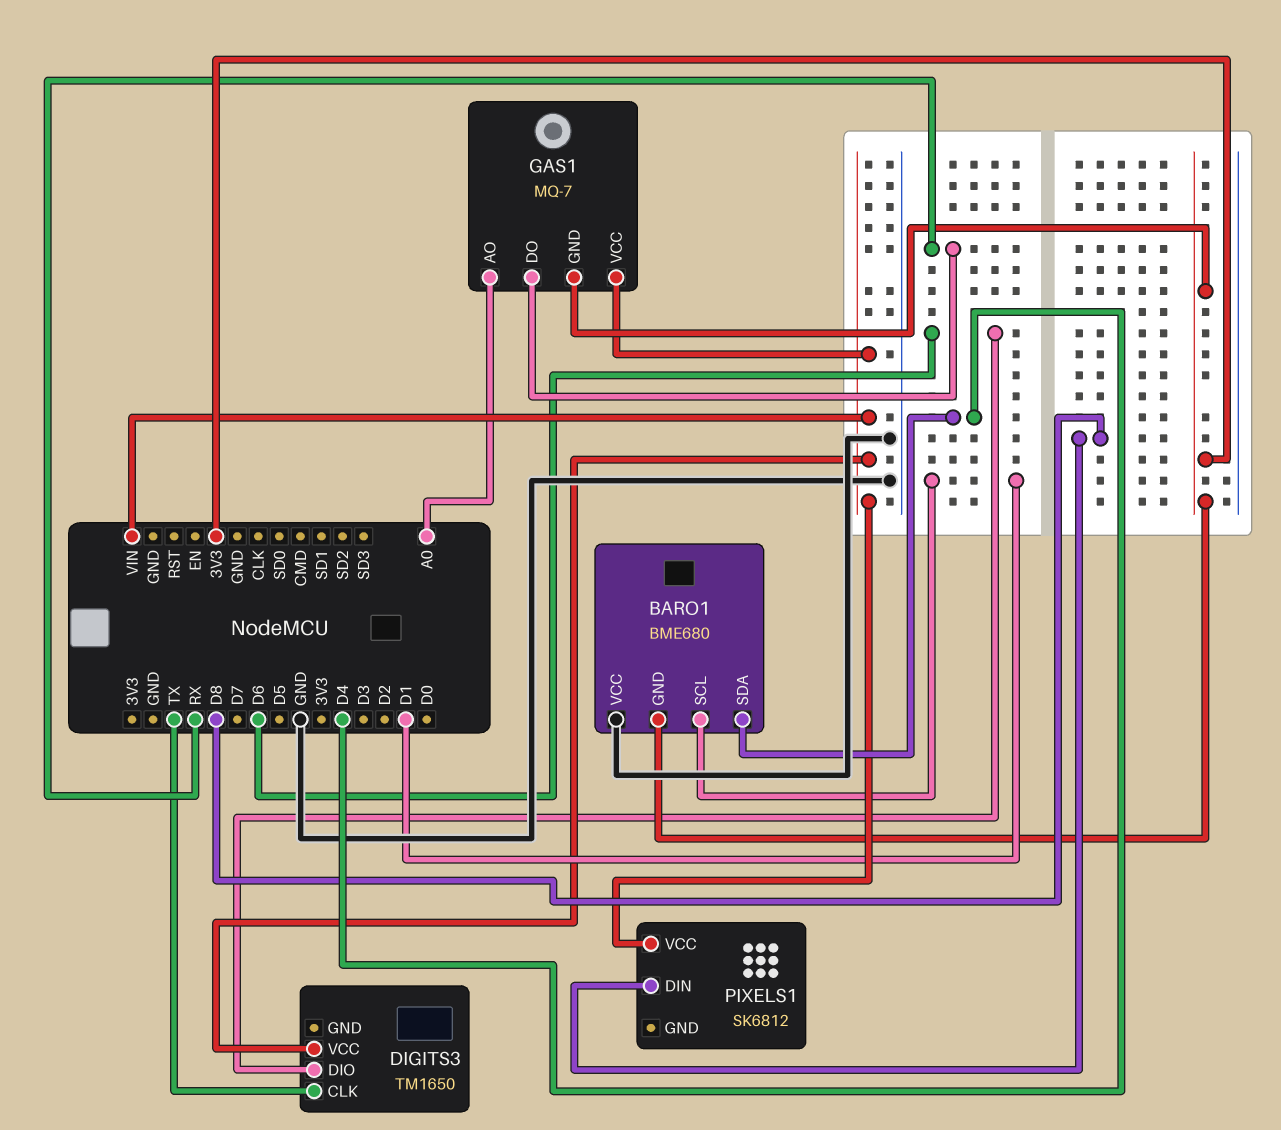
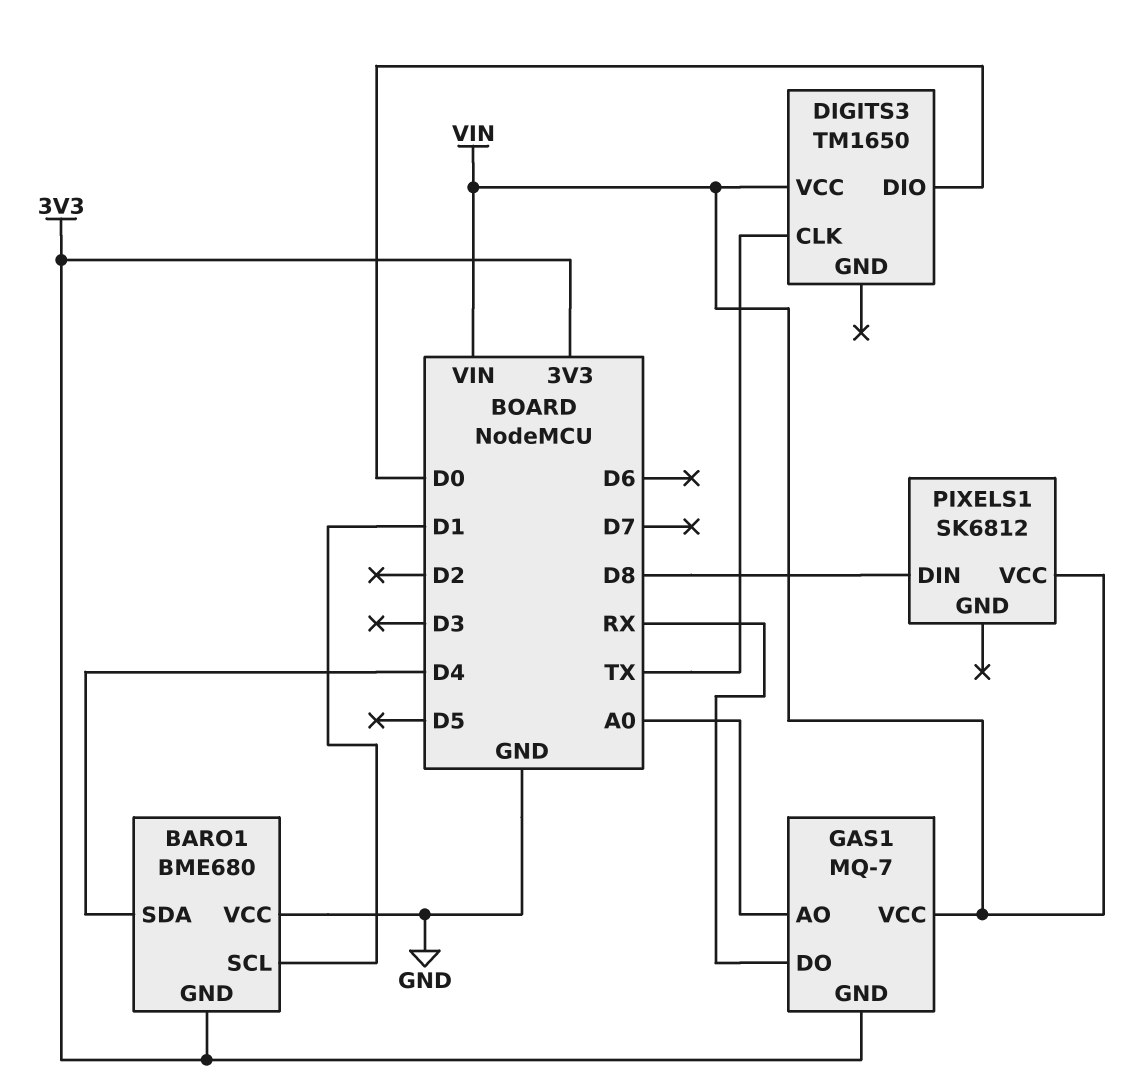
DIGITS3 pin DIO: D6 -> D0

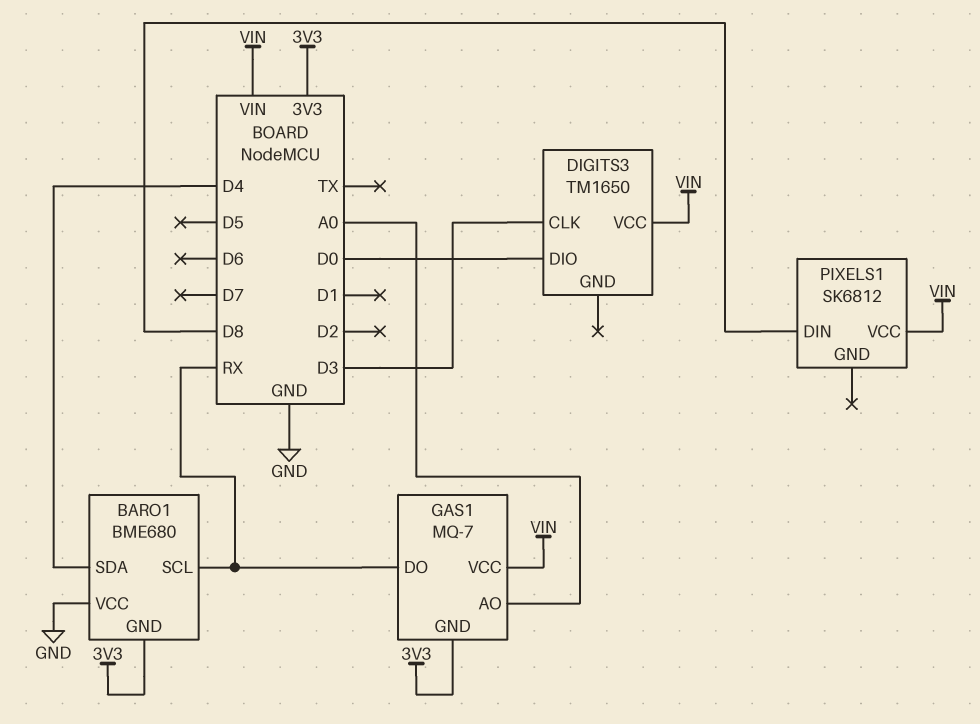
BARO1 pin SCL: D1 -> RX
DIGITS3 pin CLK: TX -> D3

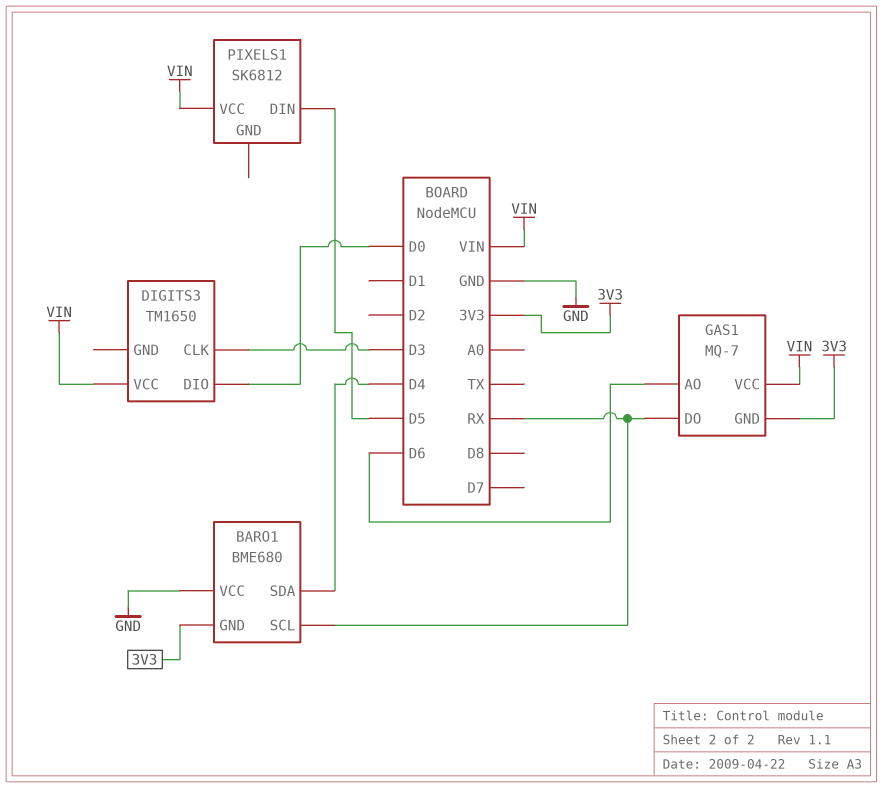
GAS1 pin AO: A0 -> D6
PIXELS1 pin DIN: D8 -> D5

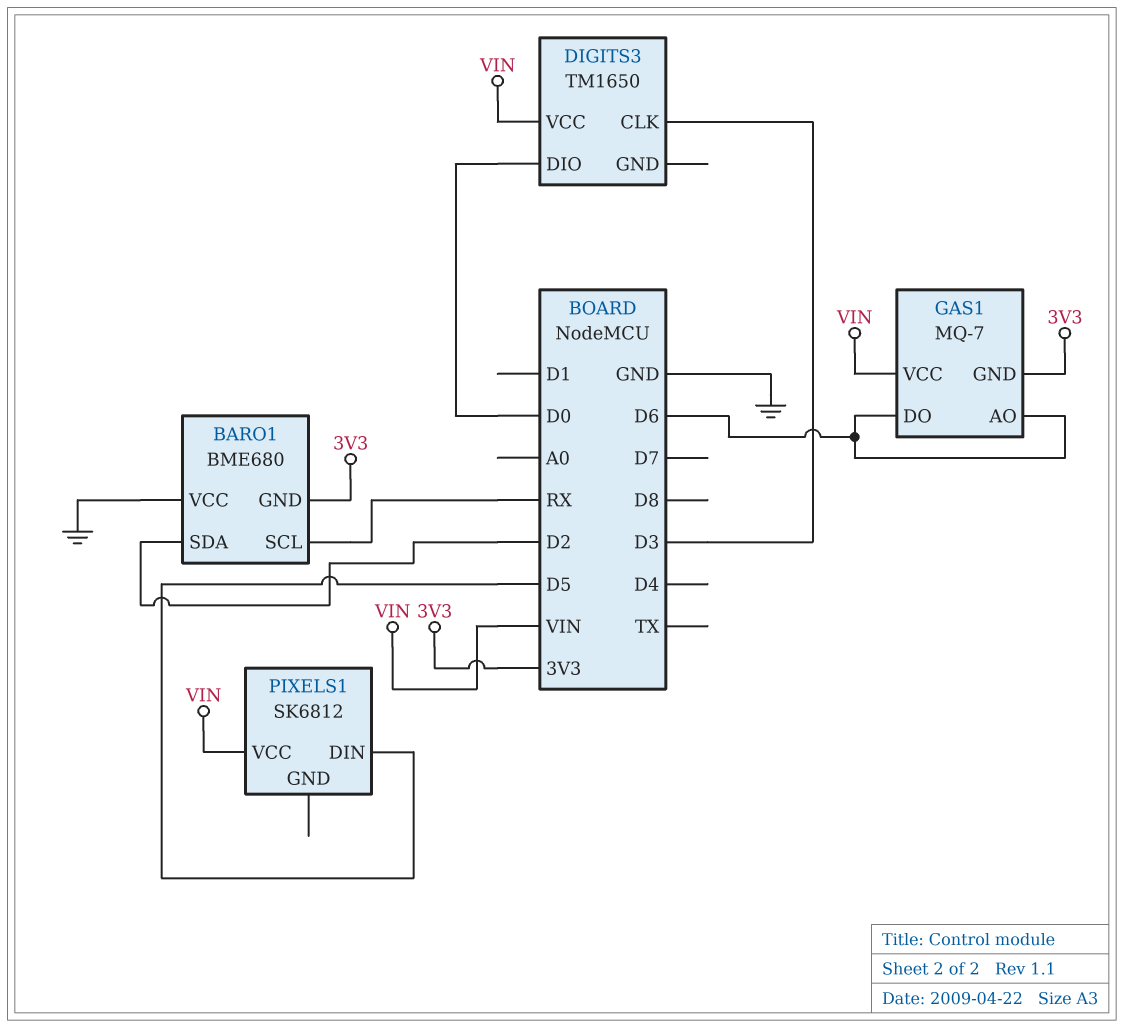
BARO1 pin SDA: D4 -> D2
GAS1 pin DO: RX -> D6

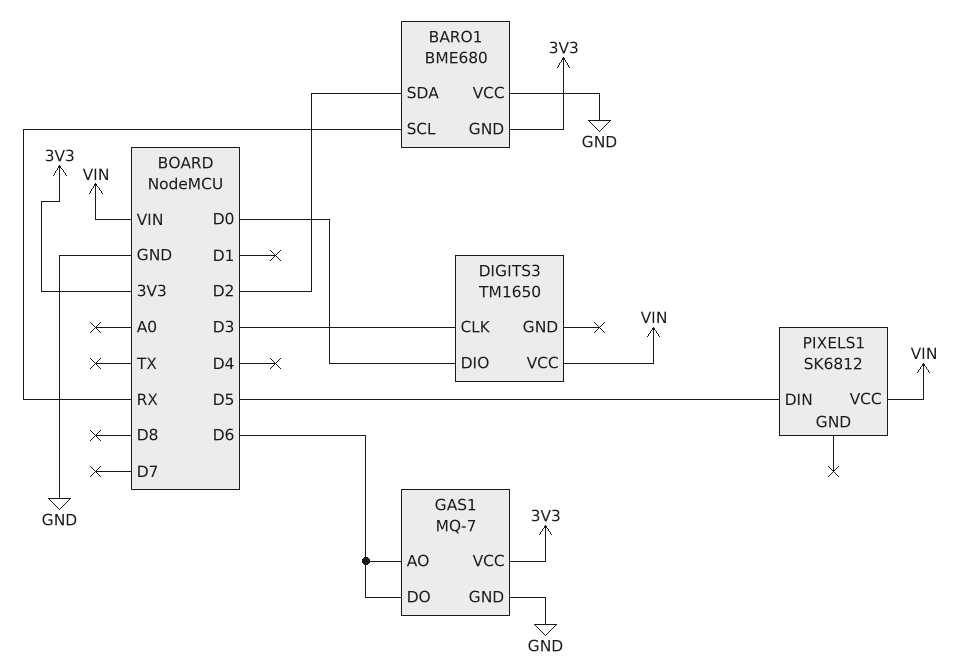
GAS1 pin GND: 3V3 -> GND
GAS1 pin VCC: VIN -> 3V3

